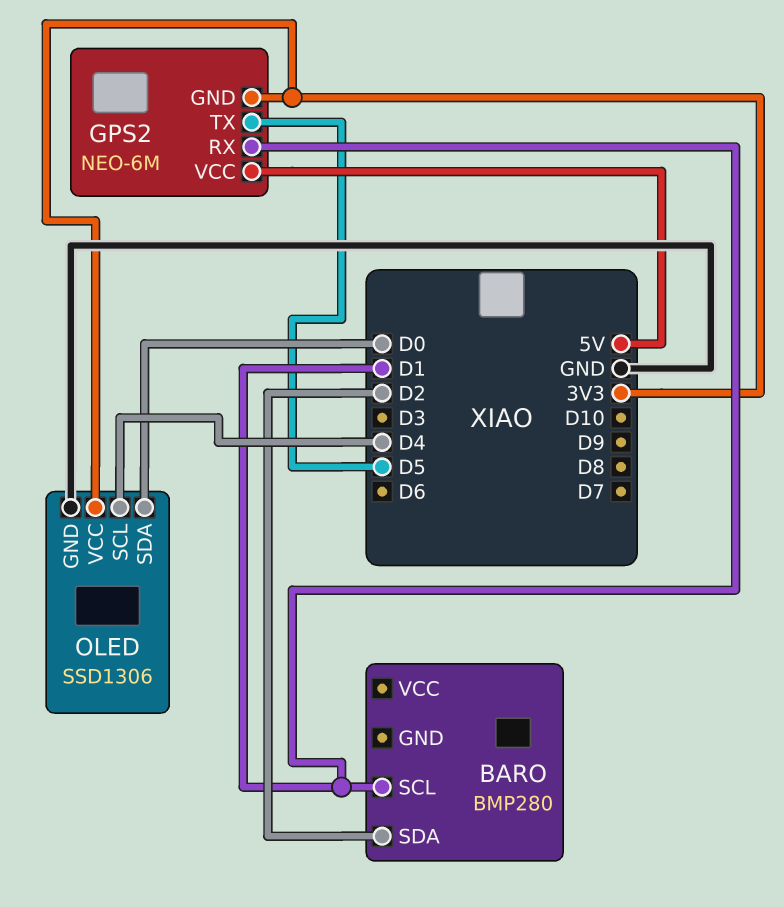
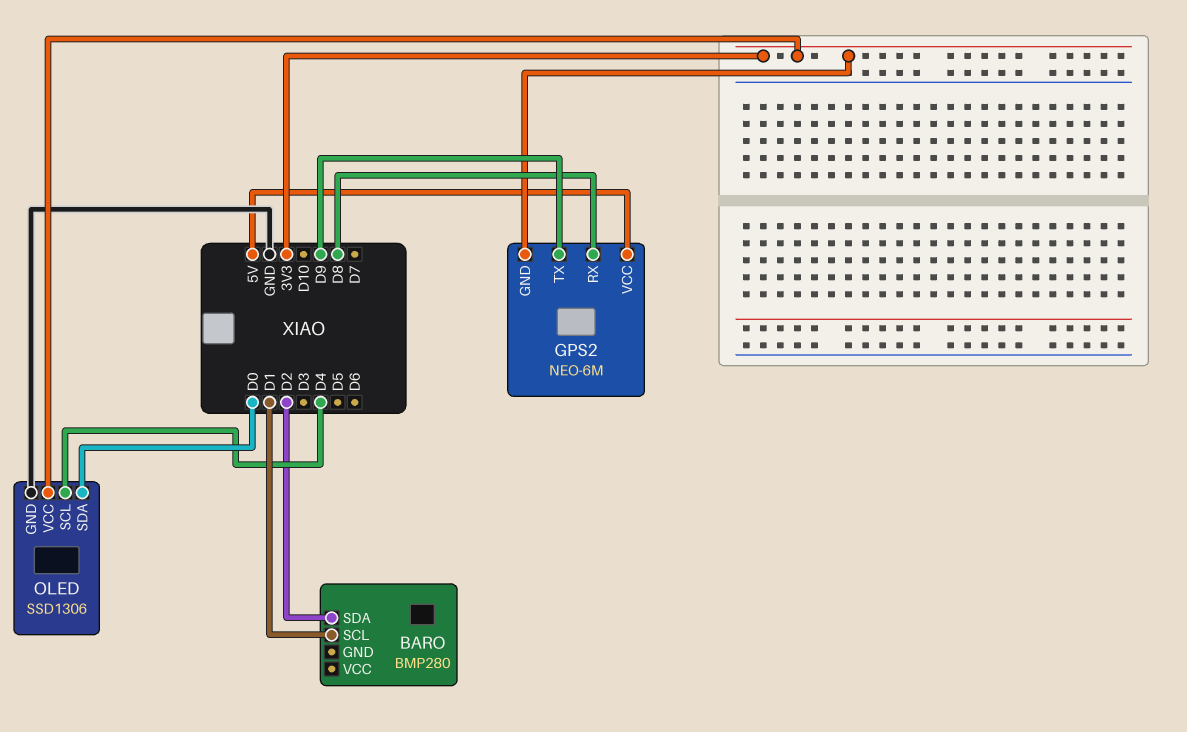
GPS2 pin RX: D1 -> D8
GPS2 pin TX: D5 -> D9

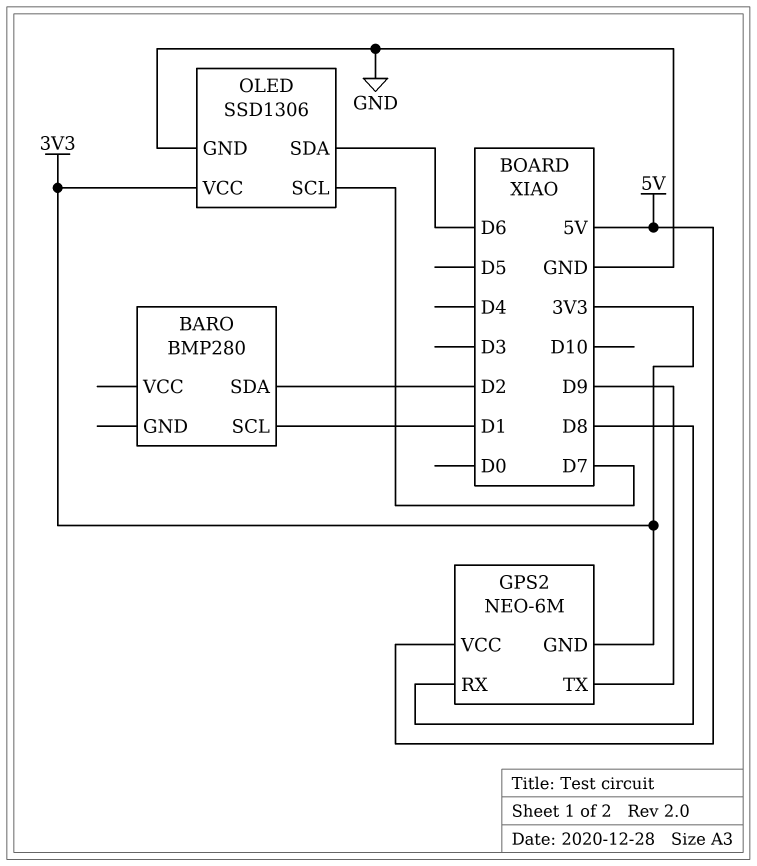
OLED pin SCL: D4 -> D7
OLED pin SDA: D0 -> D6

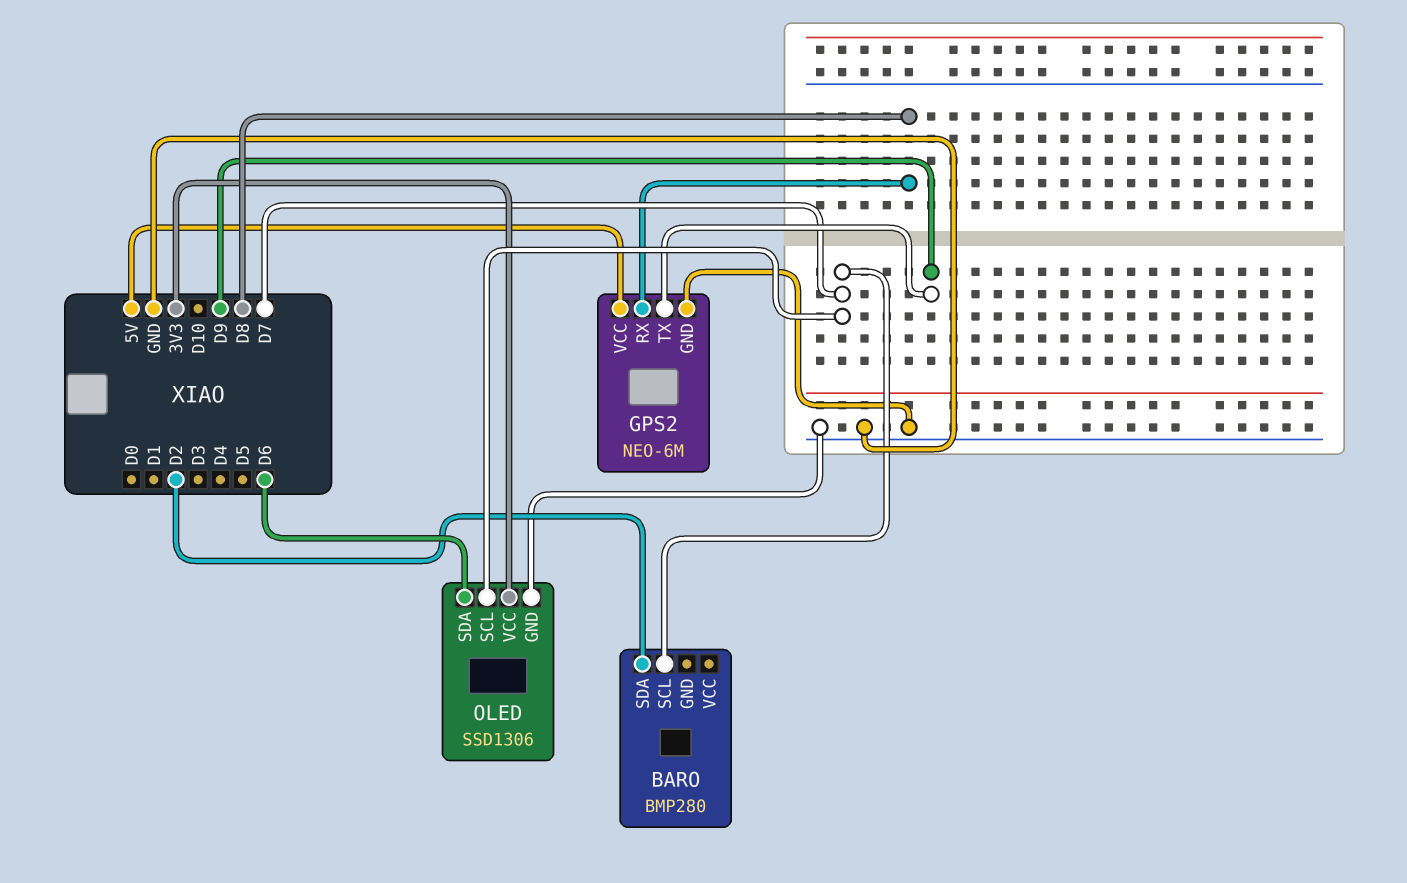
BARO pin SCL: D1 -> D7
GPS2 pin GND: 3V3 -> GND

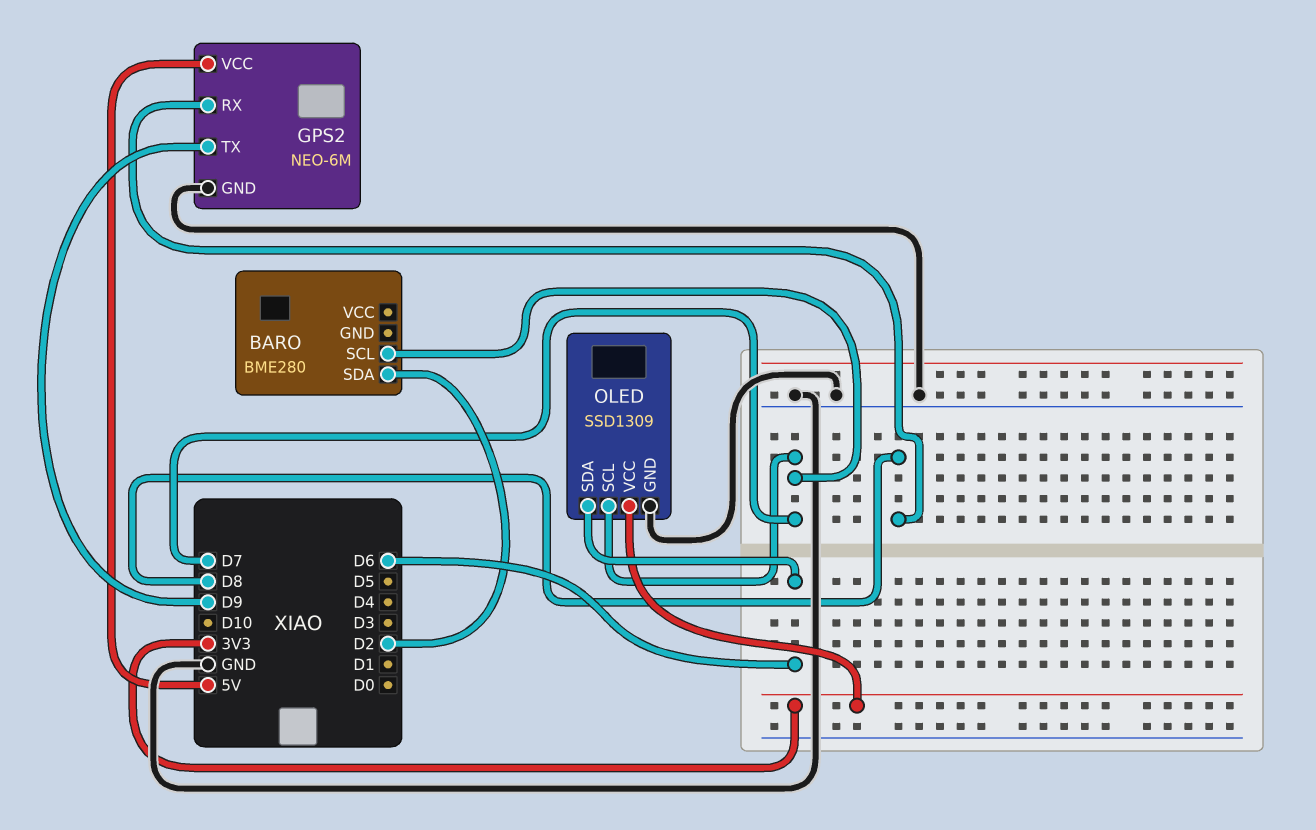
BARO: BMP280 -> BME280
OLED: SSD1306 -> SSD1309

